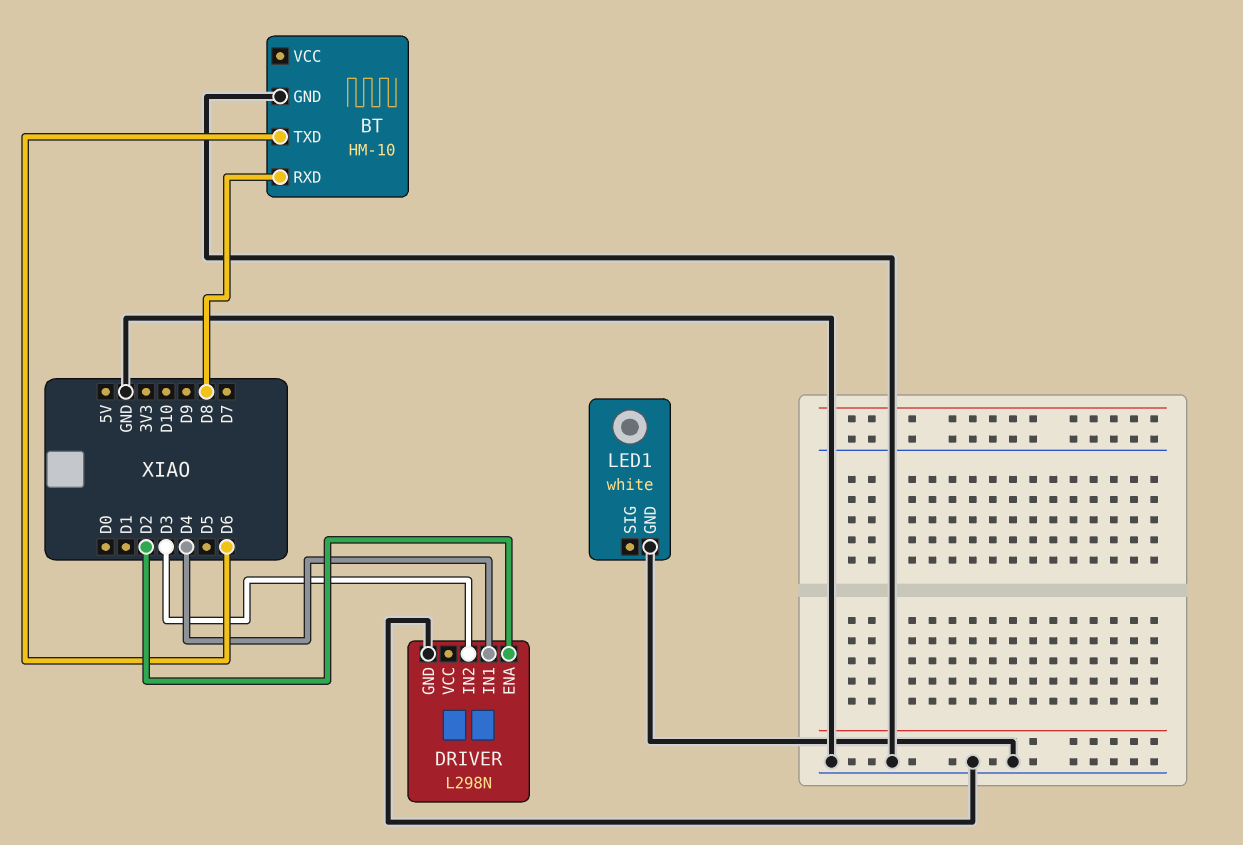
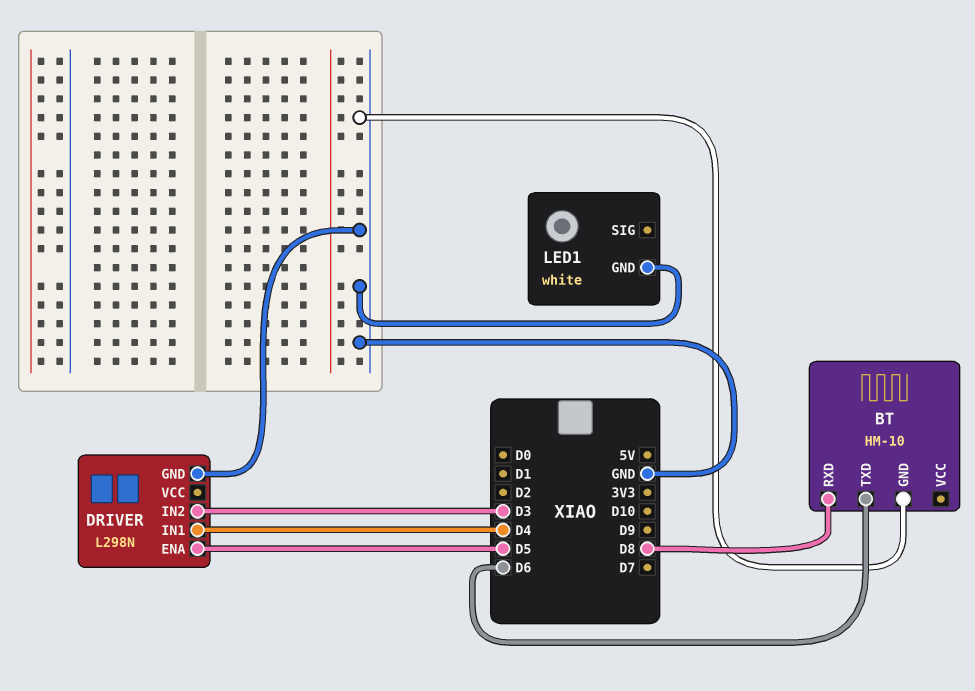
DRIVER pin ENA: D2 -> D5

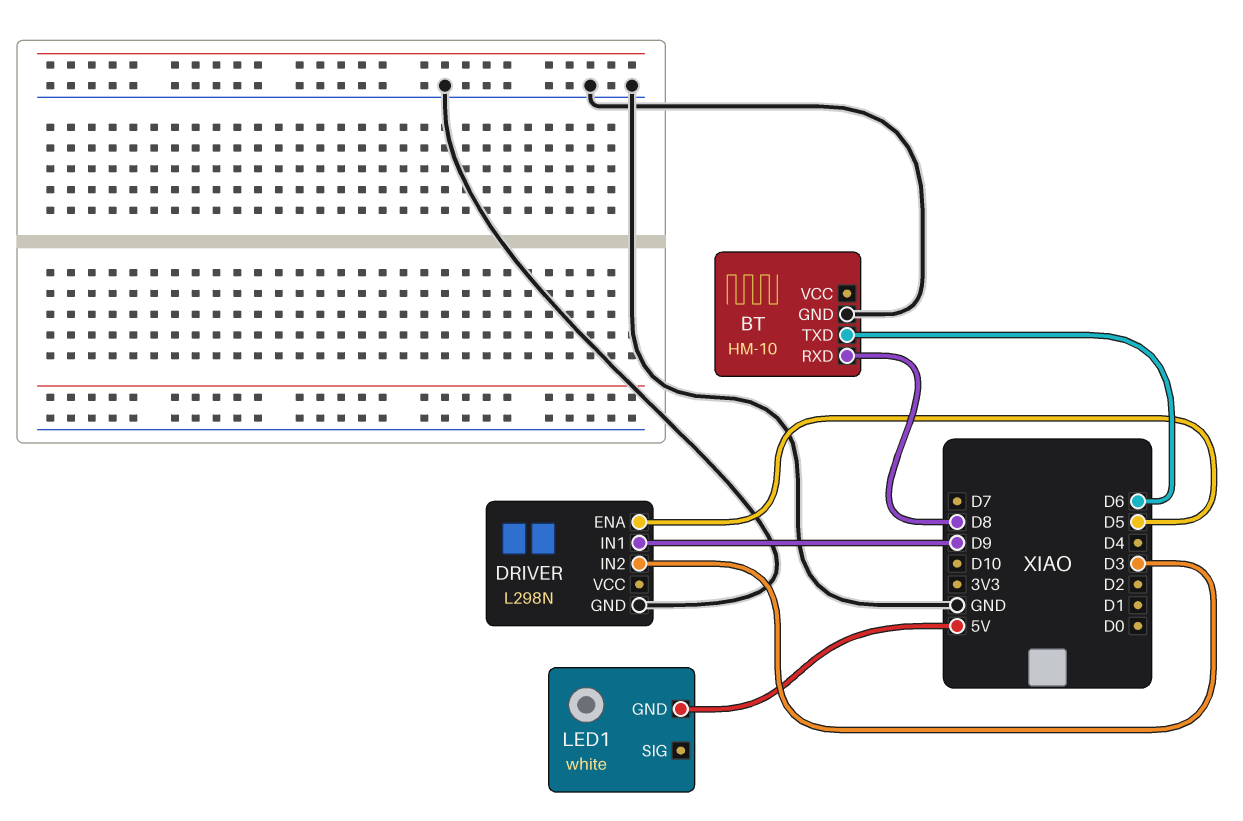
DRIVER pin IN1: D4 -> D9
LED1 pin GND: GND -> 5V

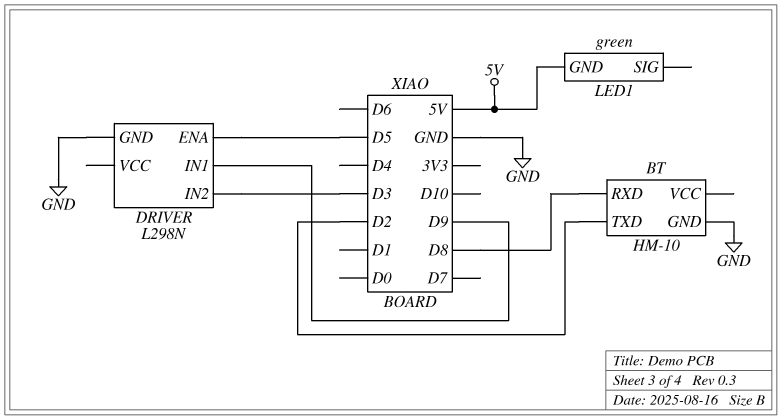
BT pin TXD: D6 -> D2
LED1: white -> green

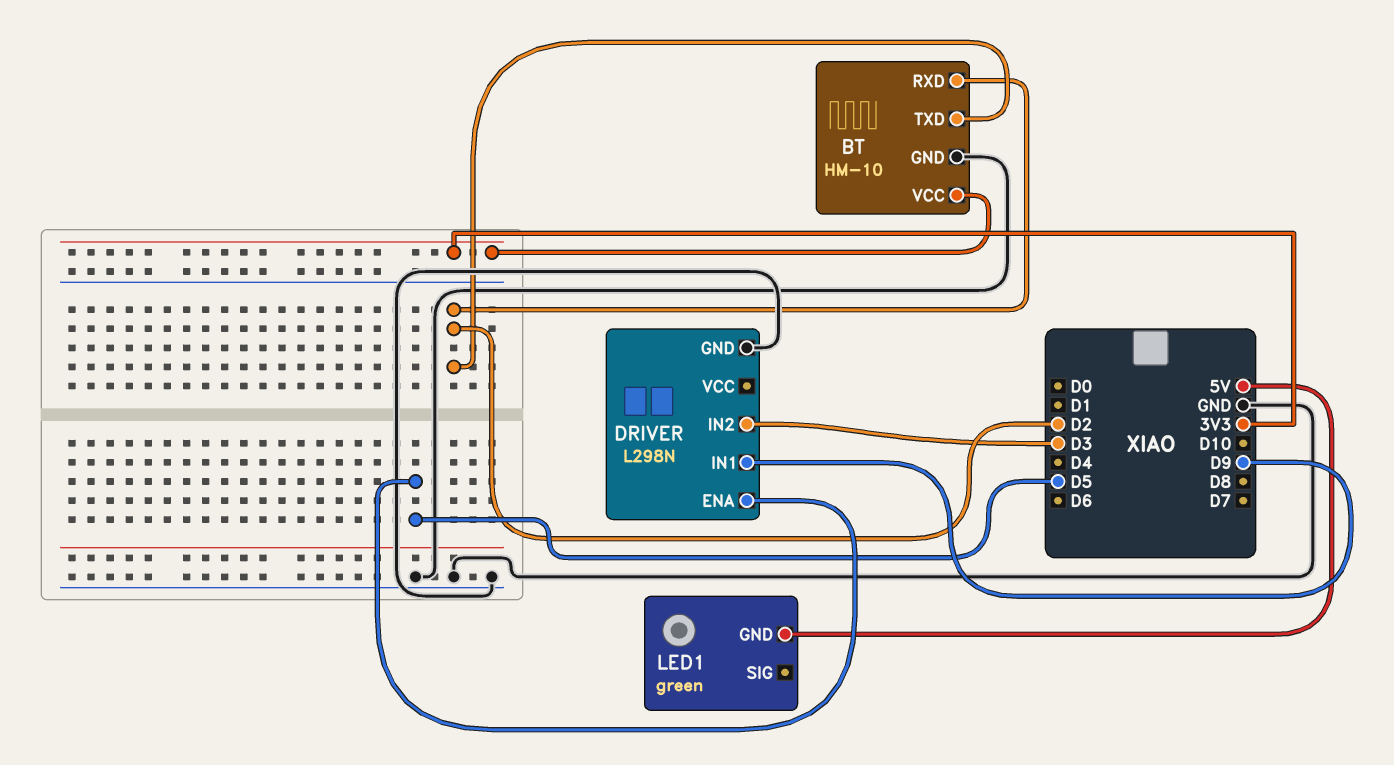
BT pin RXD: D8 -> D2
BT pin VCC: none -> 3V3

